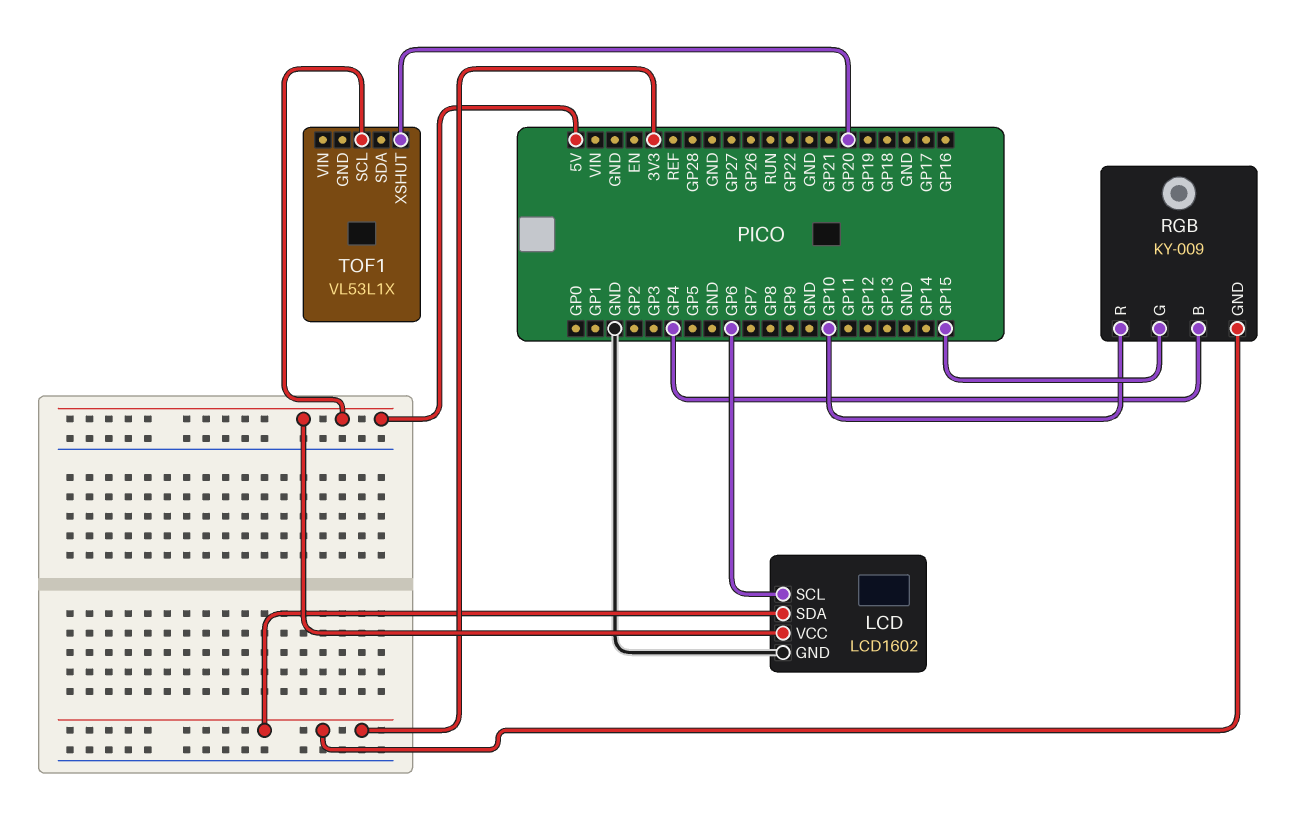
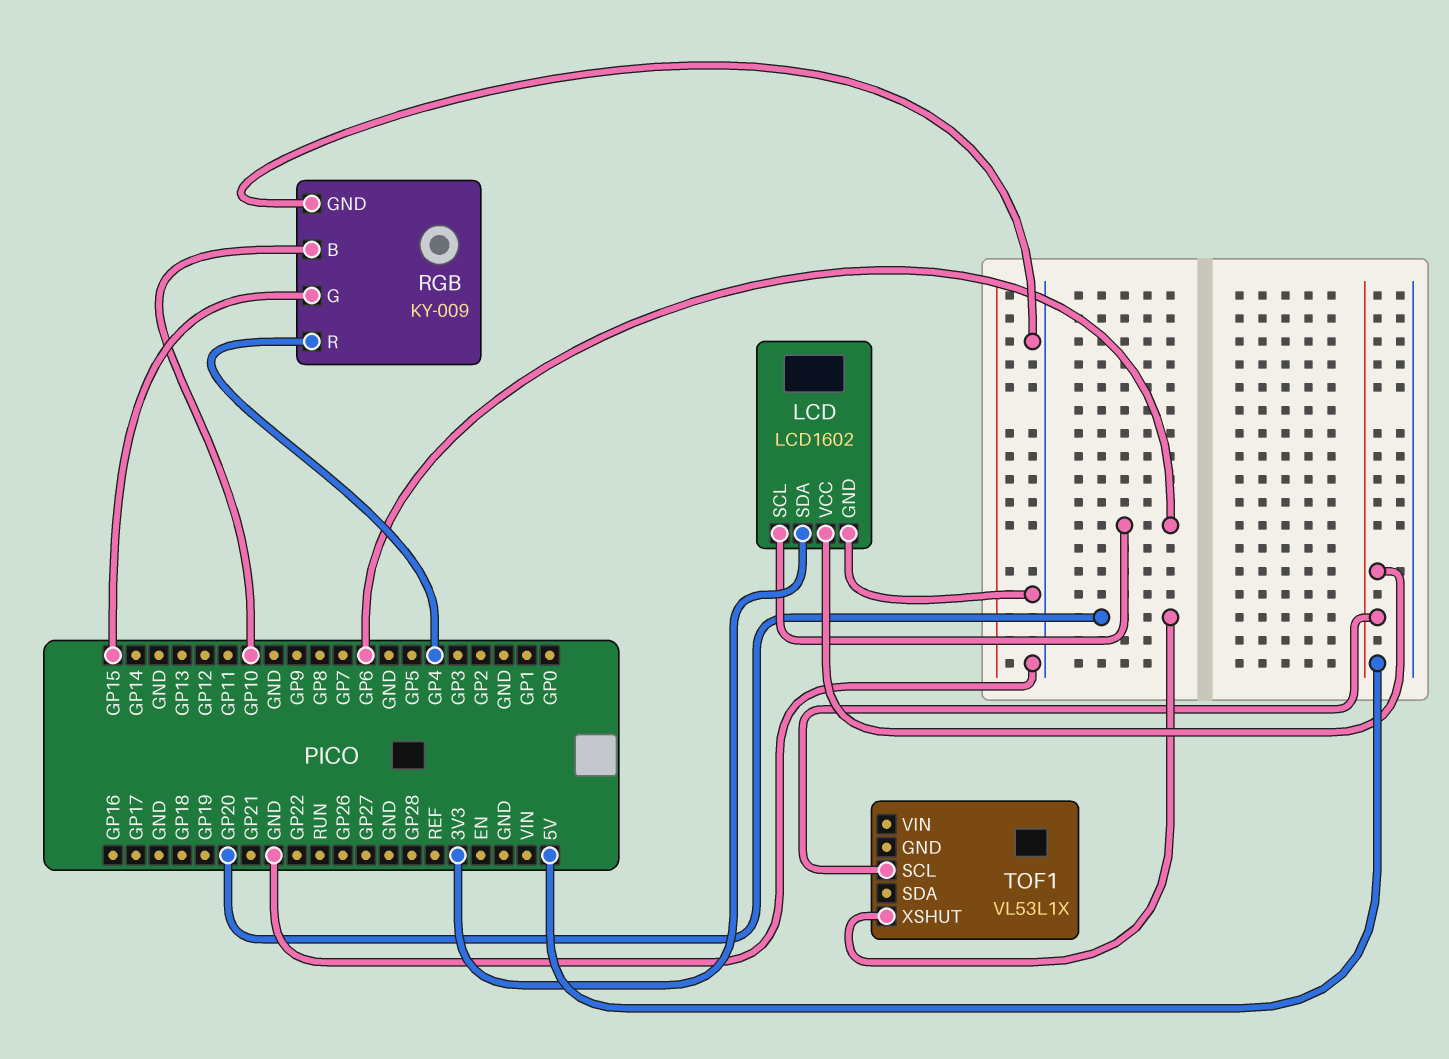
RGB pin B: GP4 -> GP10
RGB pin GND: 3V3 -> GND
RGB pin R: GP10 -> GP4

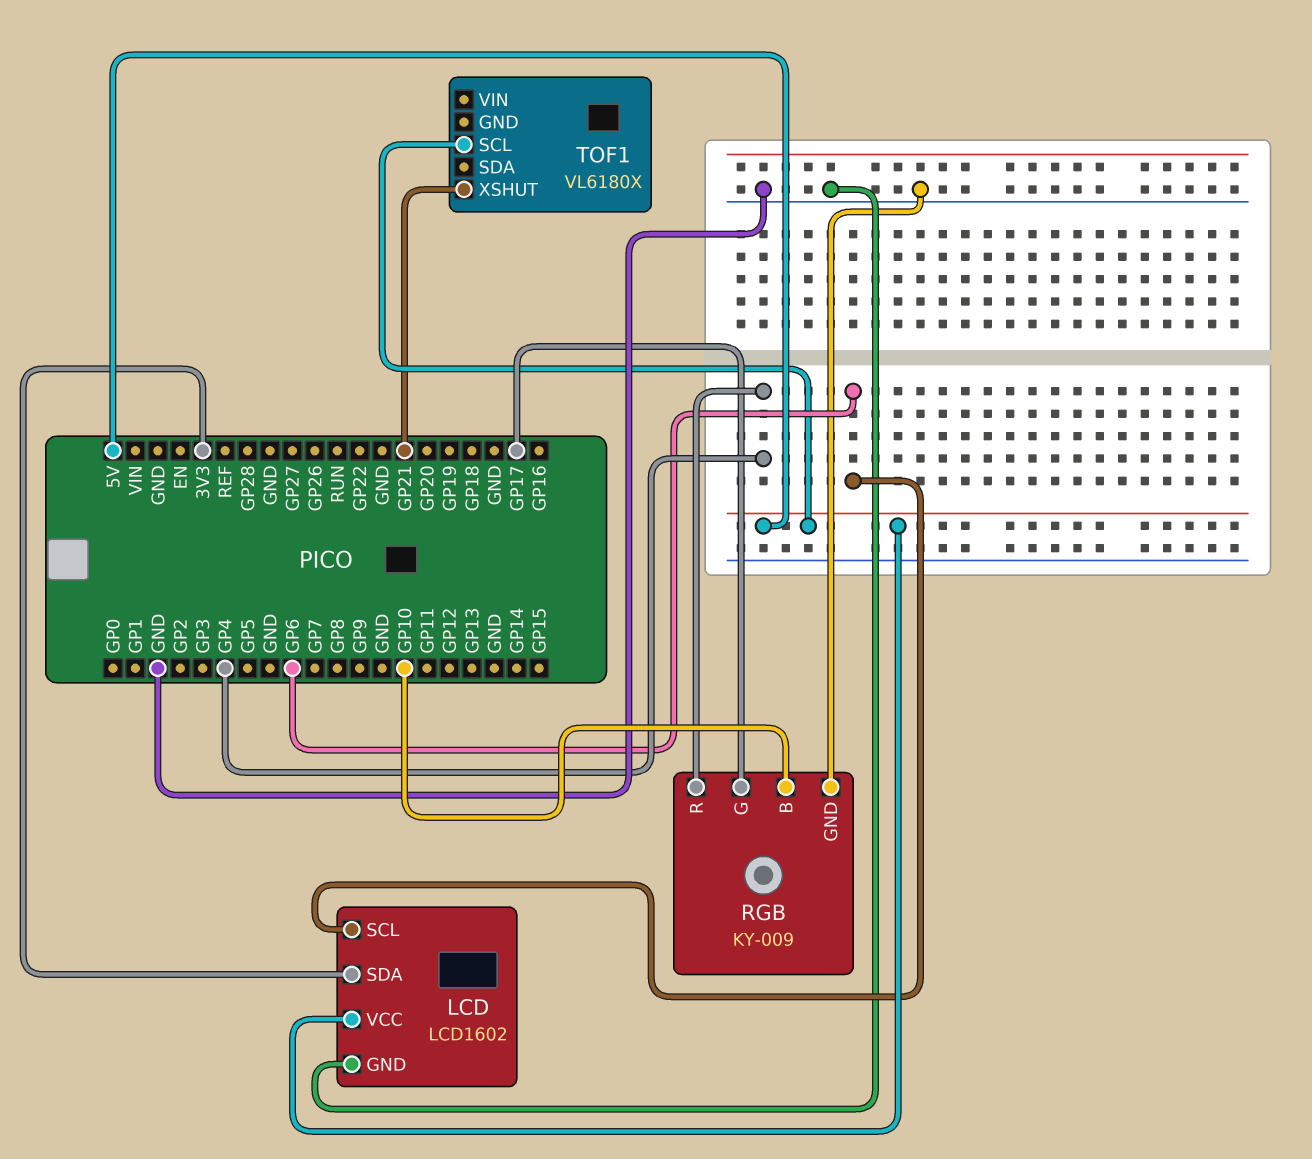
RGB pin G: GP15 -> GP17
TOF1: VL53L1X -> VL6180X
TOF1 pin XSHUT: GP20 -> GP21

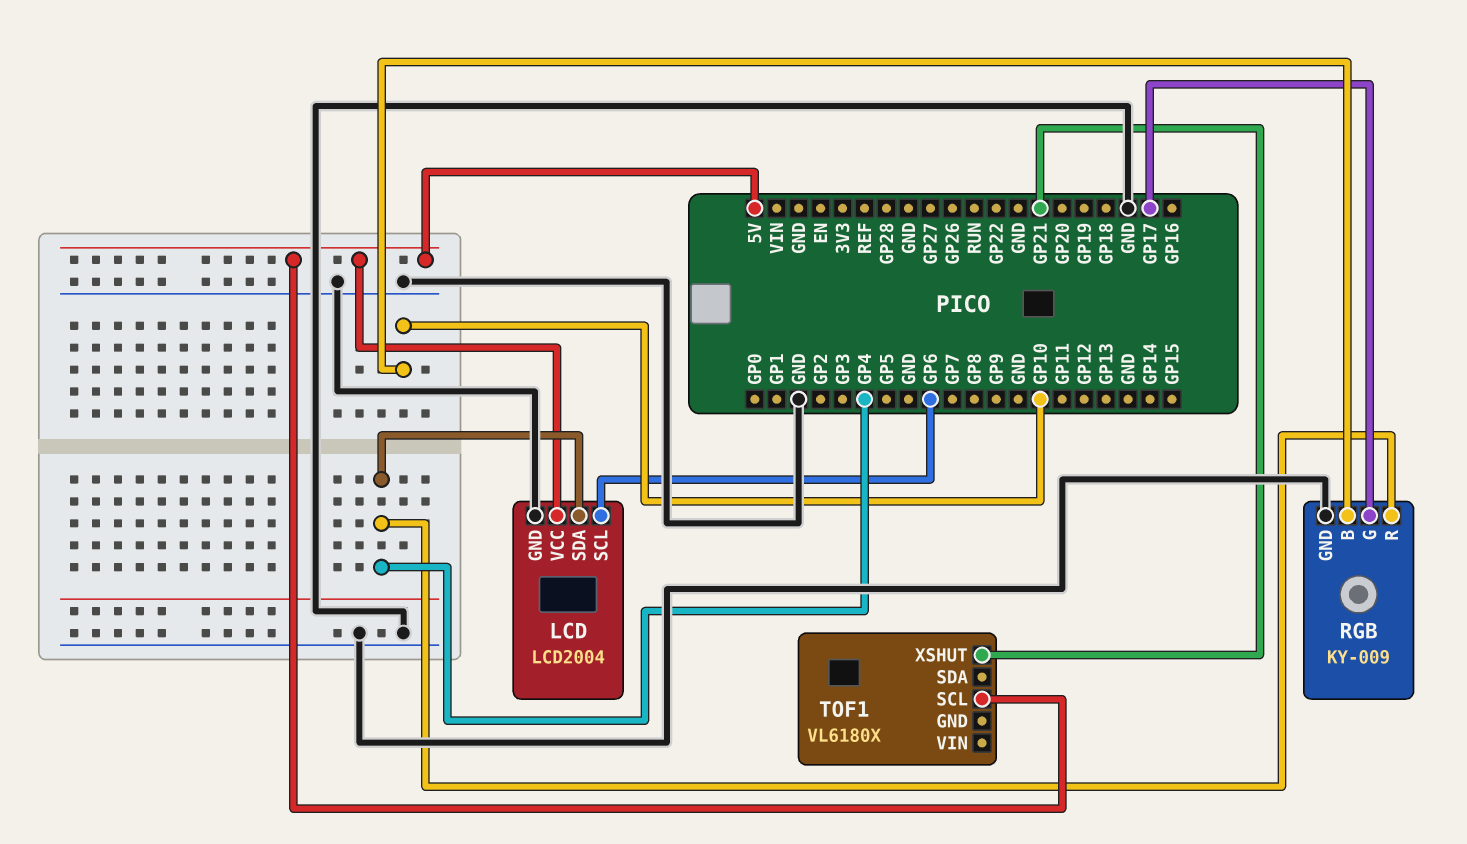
LCD: LCD1602 -> LCD2004
LCD pin SDA: 3V3 -> GP4

